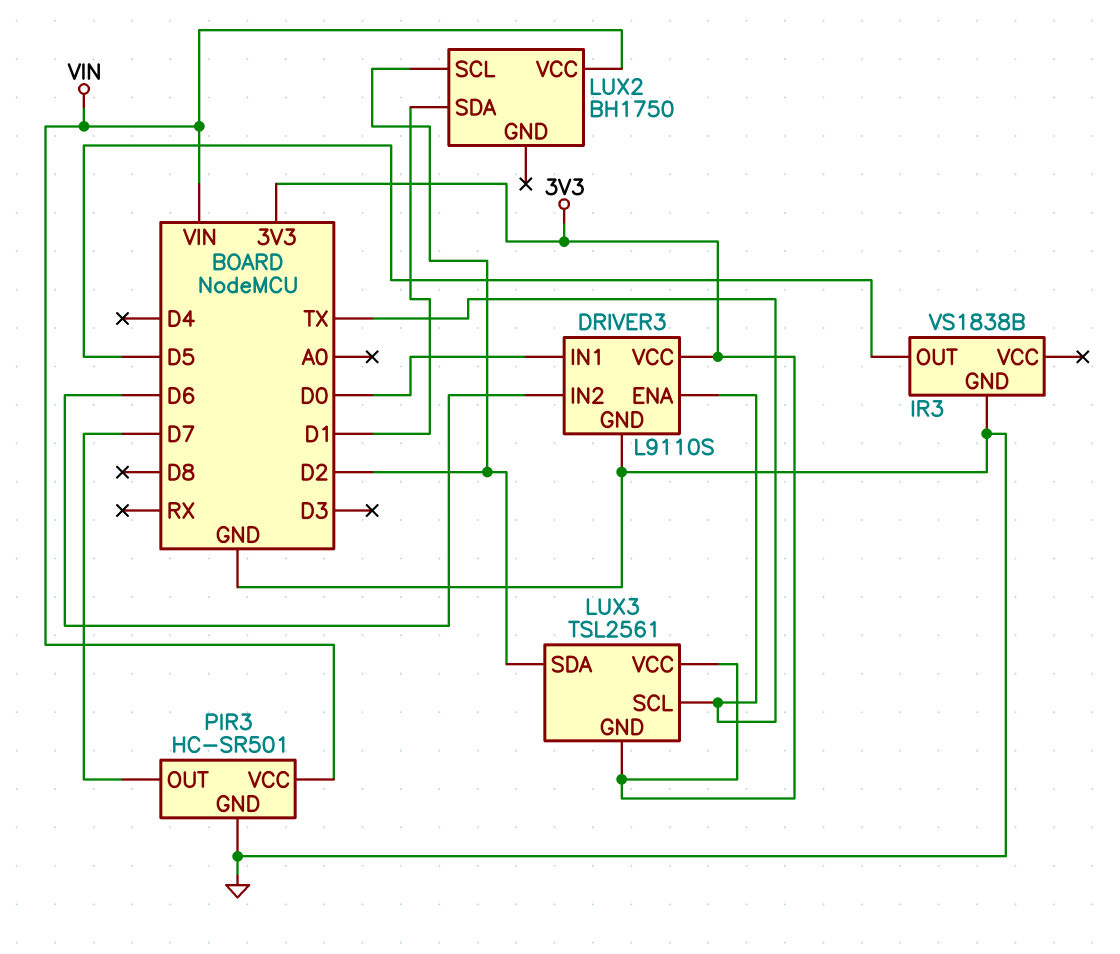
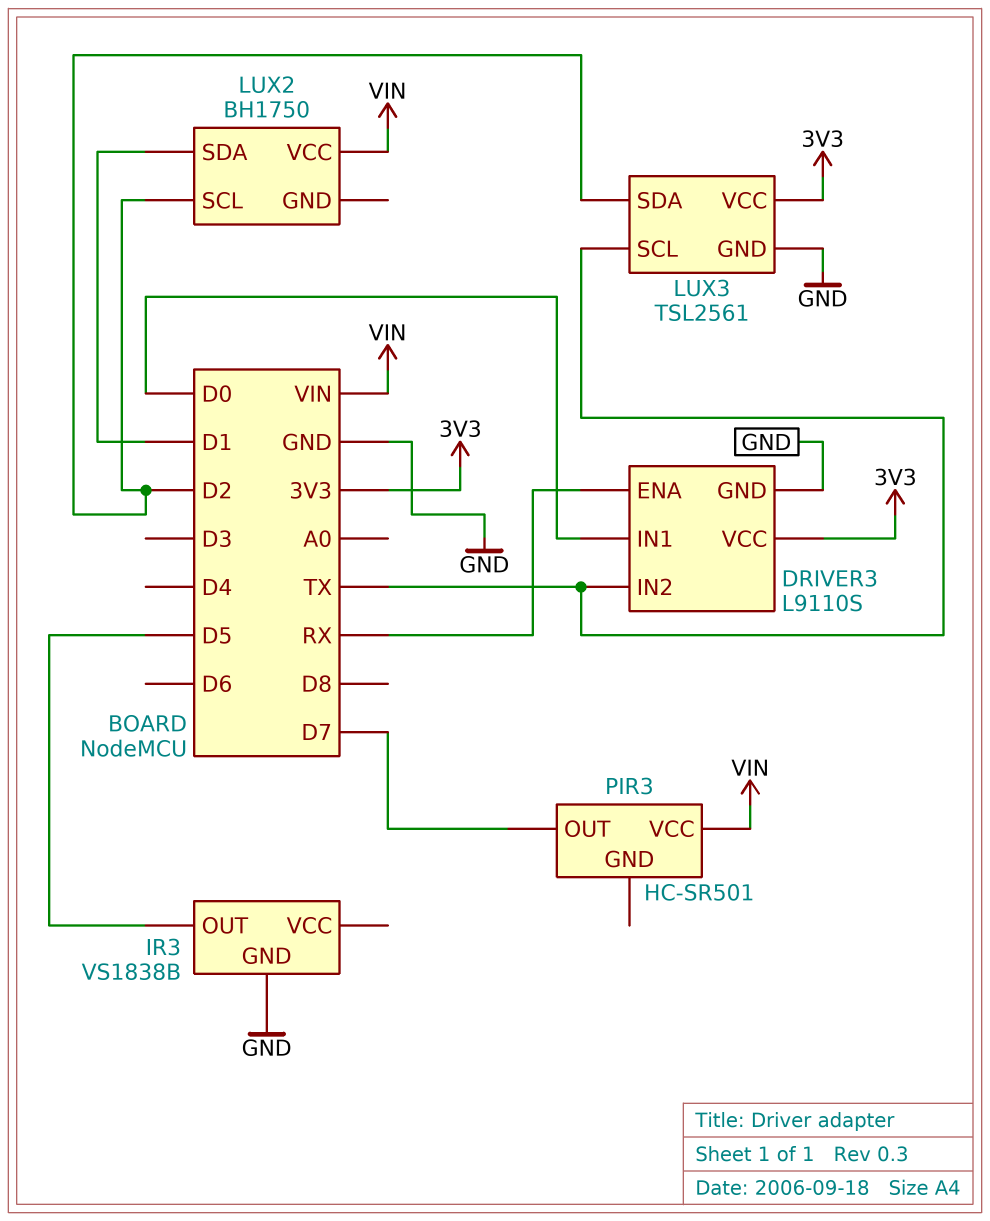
DRIVER3 pin ENA: TX -> RX
DRIVER3 pin IN2: D6 -> TX
LUX3 pin GND: 3V3 -> GND
PIR3 pin GND: GND -> none

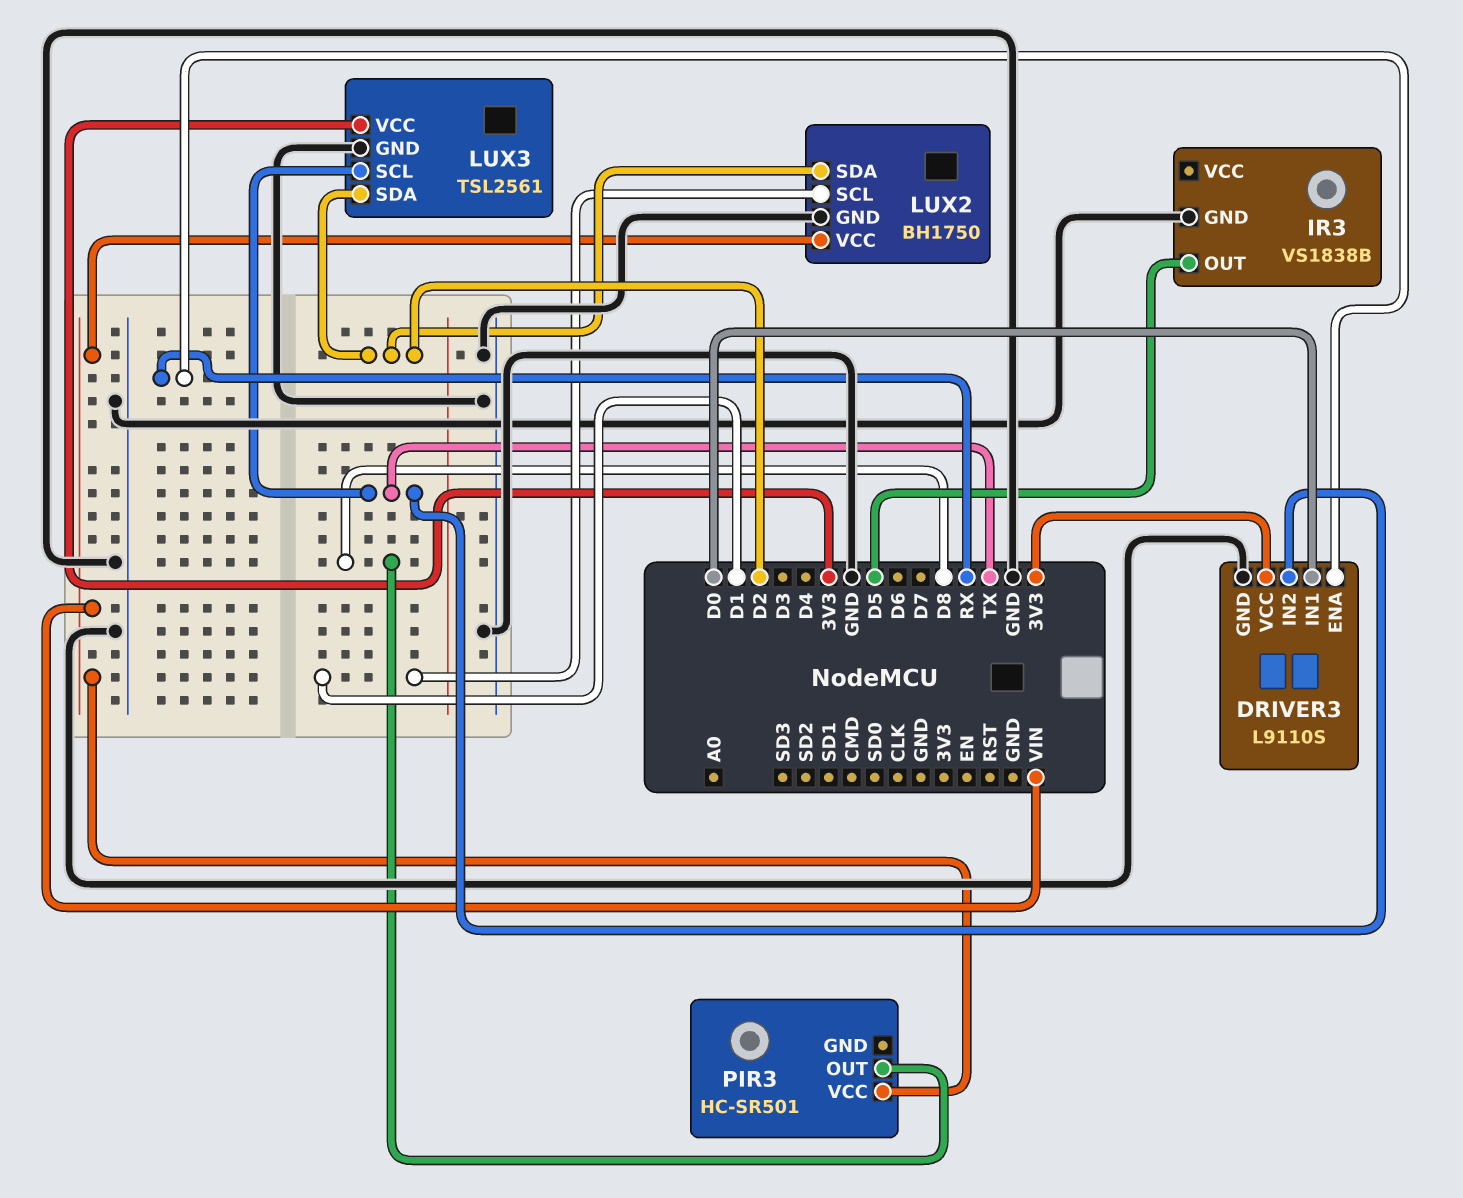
LUX2 pin GND: none -> GND
LUX2 pin SCL: D2 -> D1
LUX2 pin SDA: D1 -> D2
PIR3 pin OUT: D7 -> D8

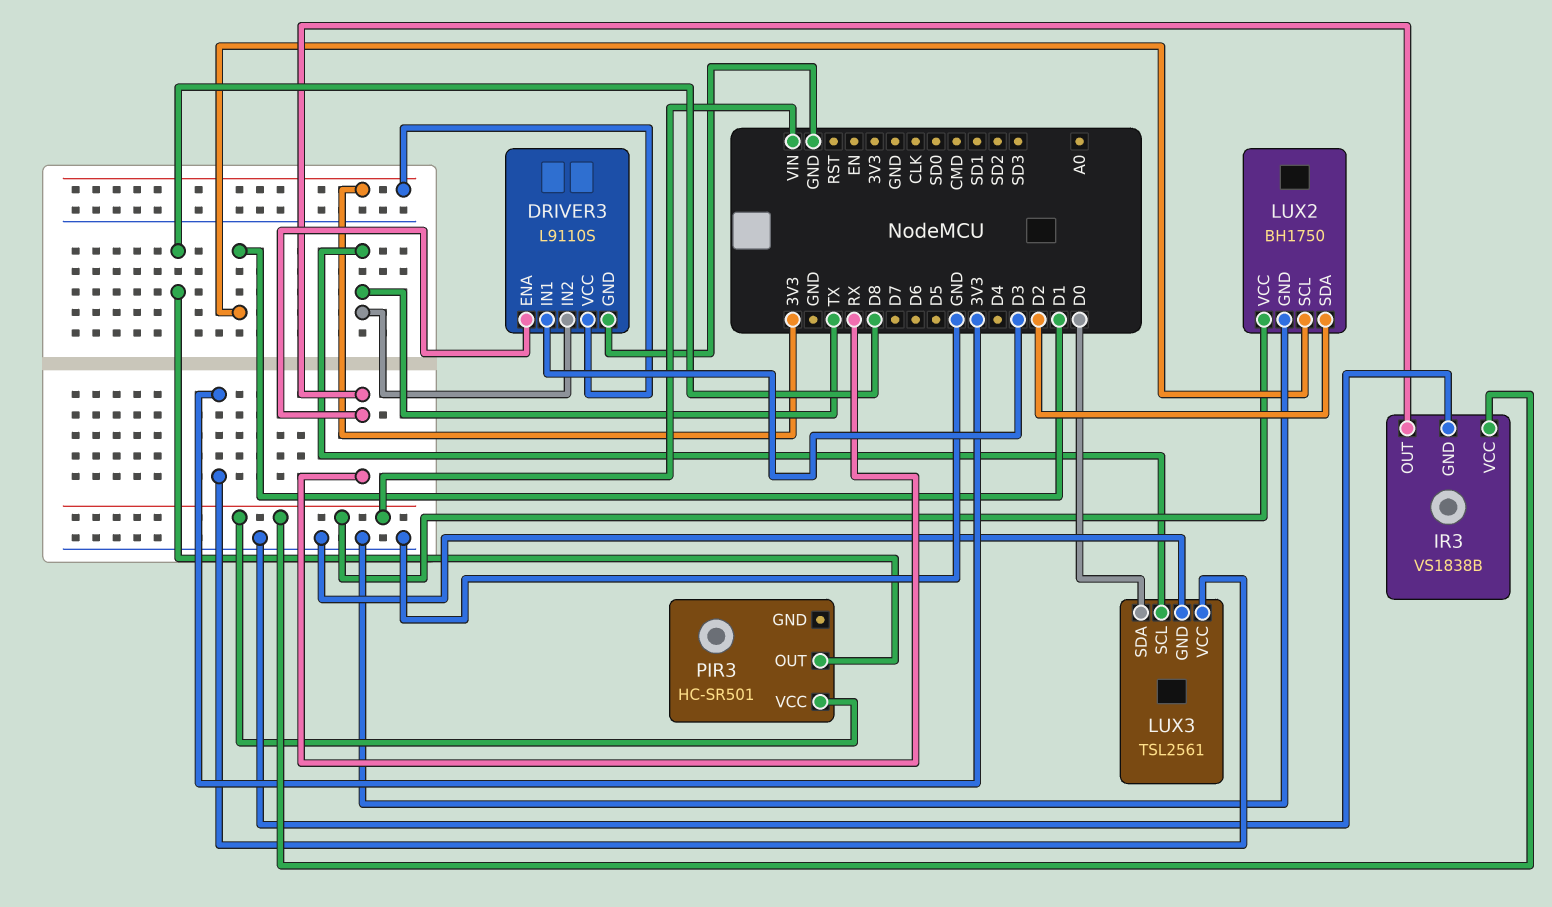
DRIVER3 pin IN1: D0 -> D3
IR3 pin OUT: D5 -> RX
IR3 pin VCC: none -> VIN
LUX3 pin SDA: D2 -> D0

